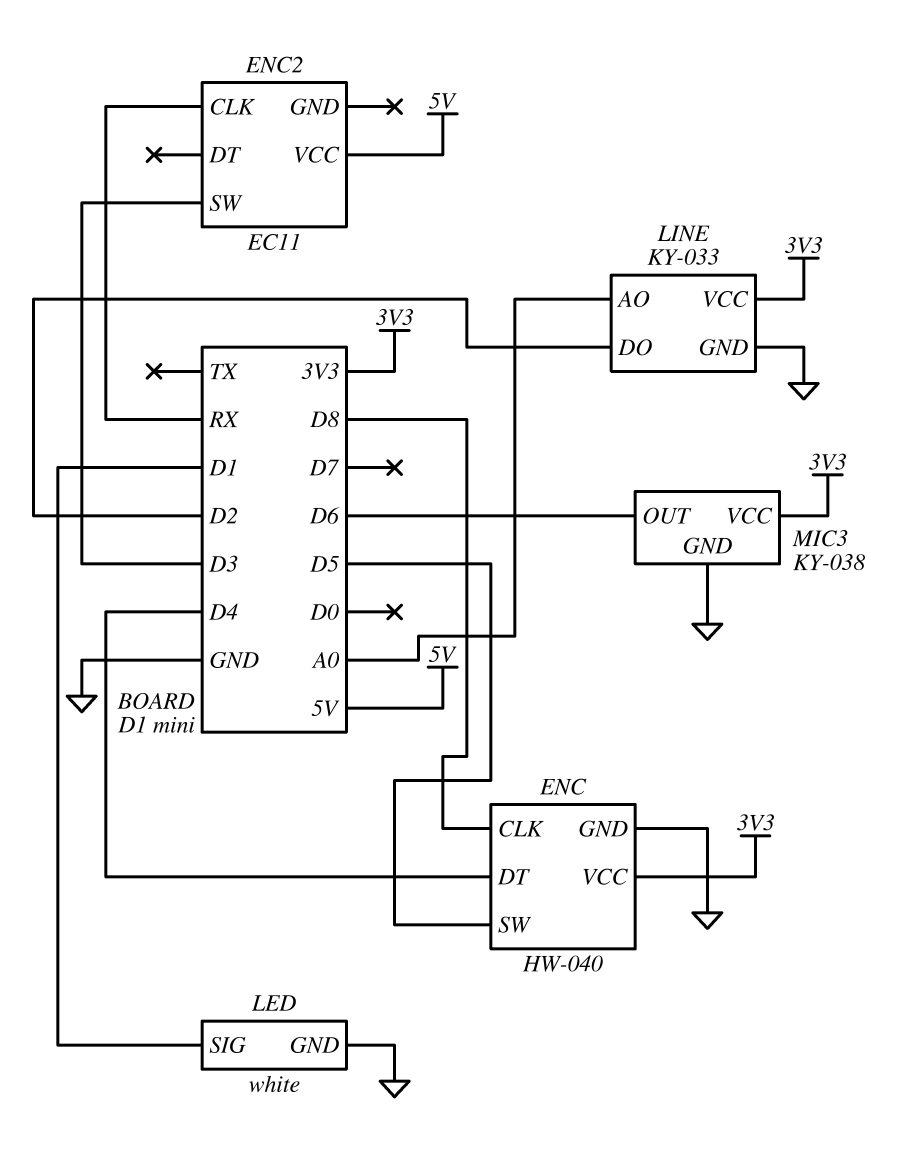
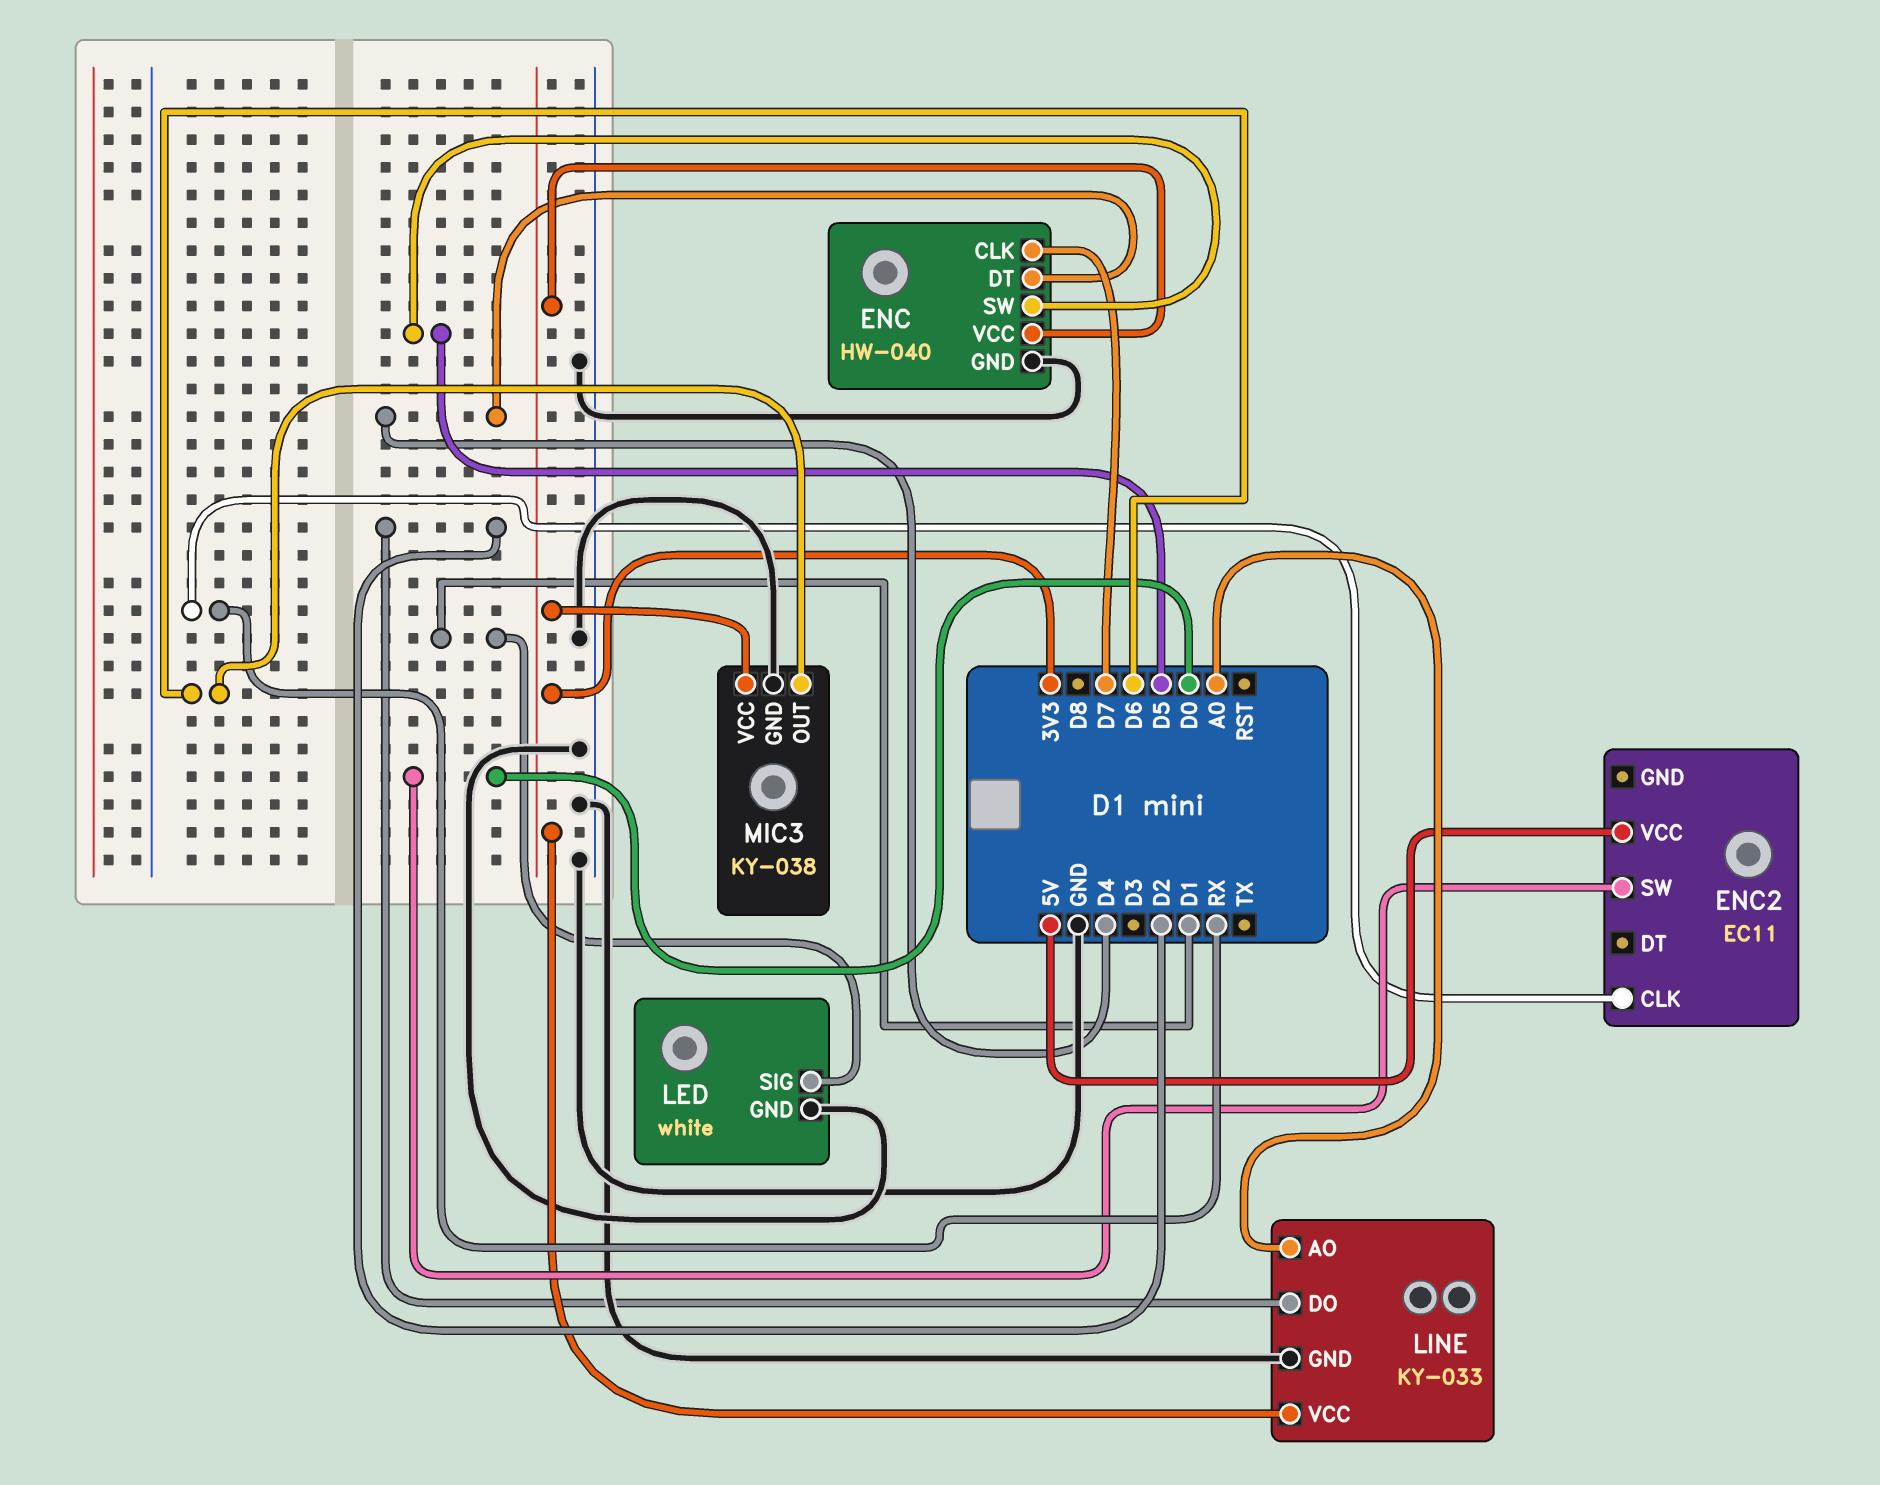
ENC pin CLK: D8 -> D7
ENC2 pin SW: D3 -> D0

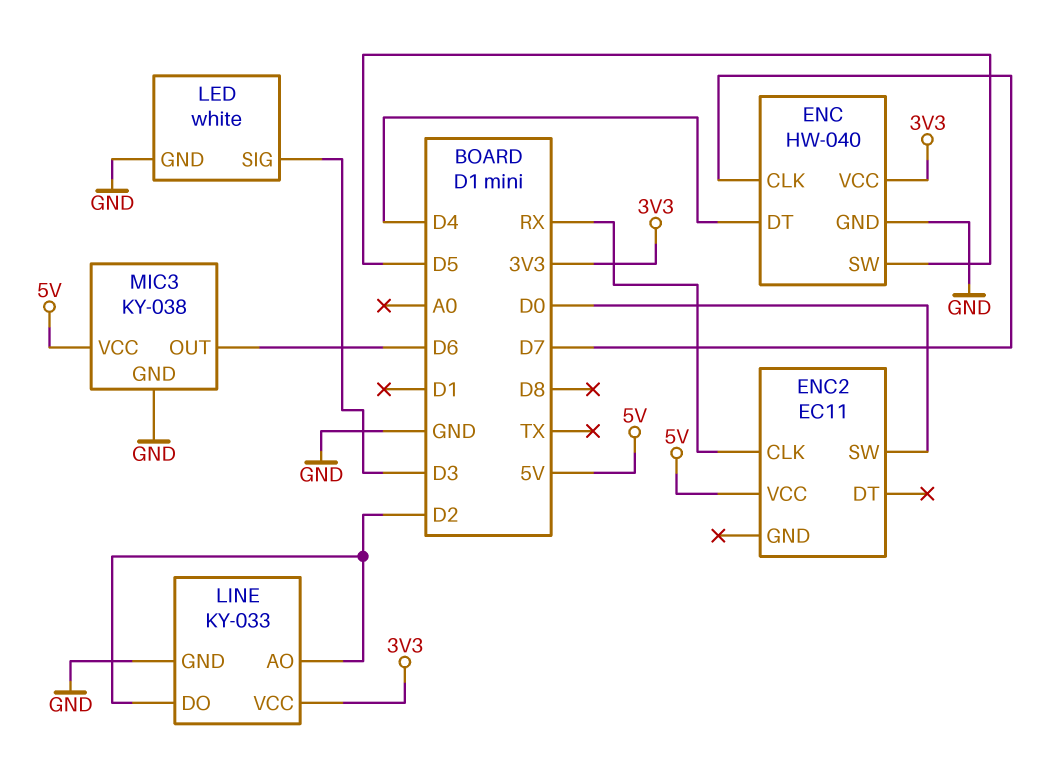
LED pin SIG: D1 -> D3
LINE pin AO: A0 -> D2
MIC3 pin VCC: 3V3 -> 5V

